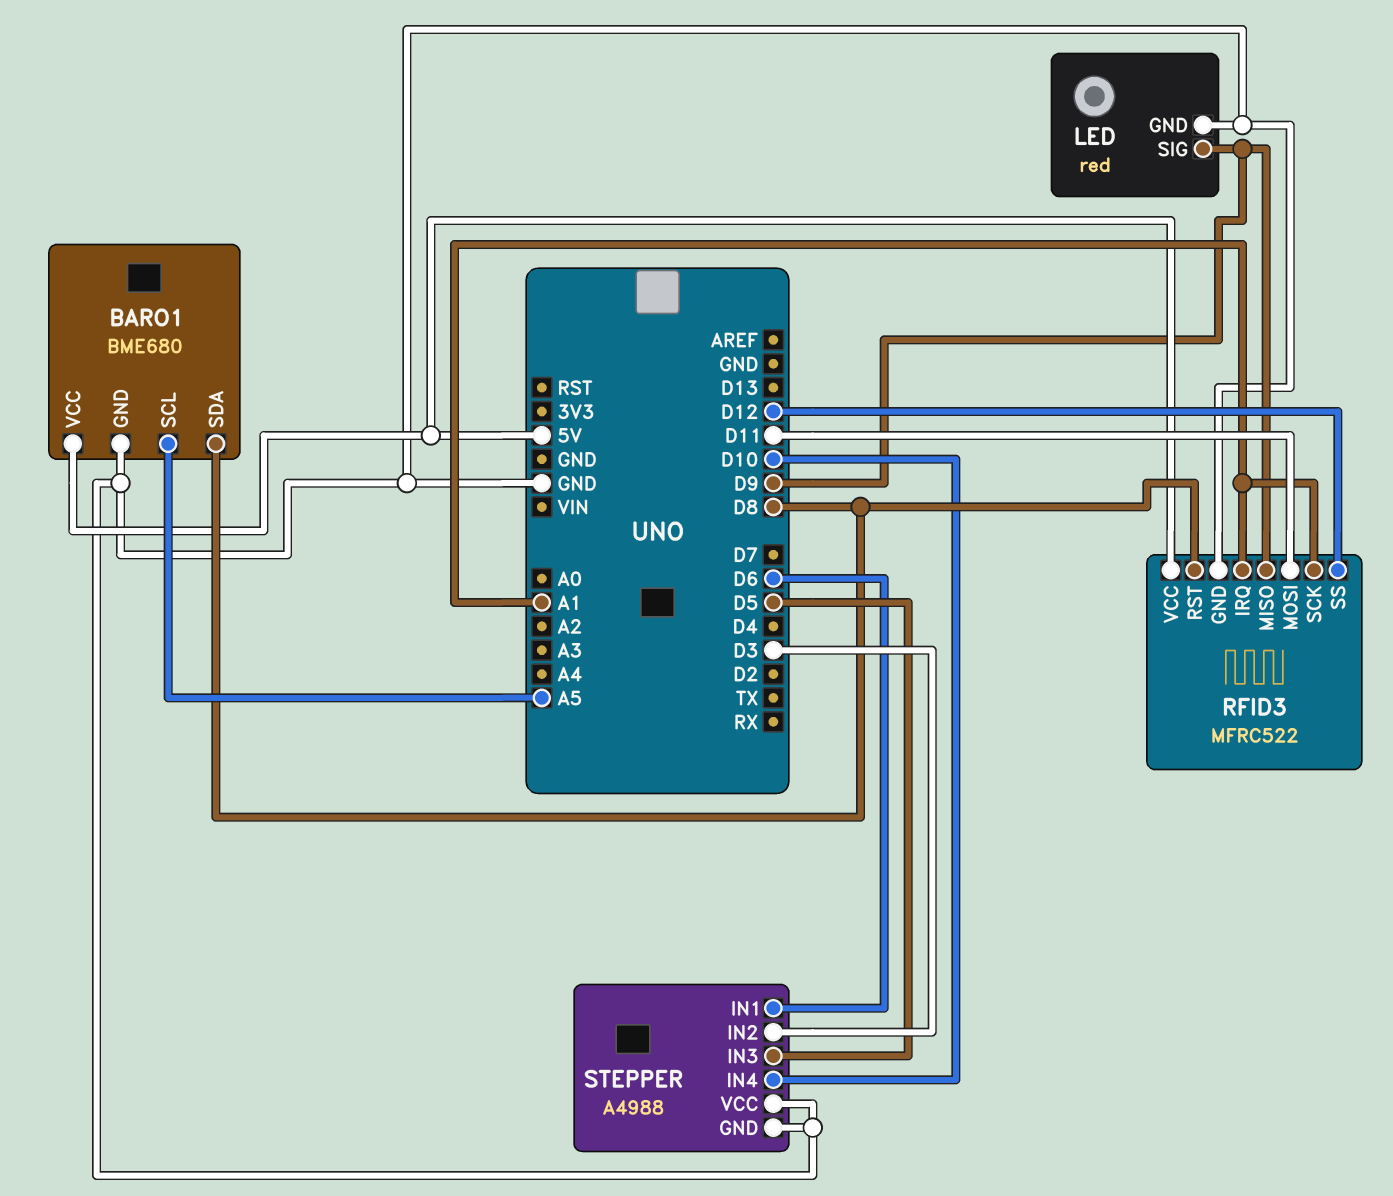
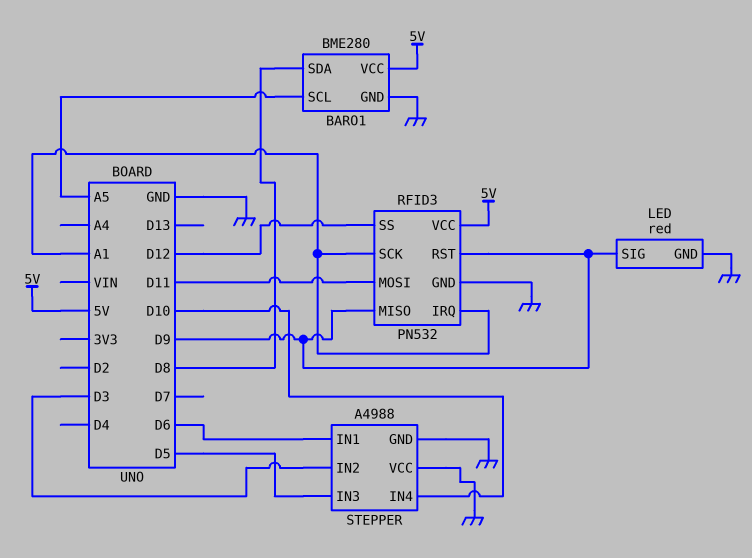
BARO1: BME680 -> BME280
RFID3: MFRC522 -> PN532
RFID3 pin RST: D8 -> D9

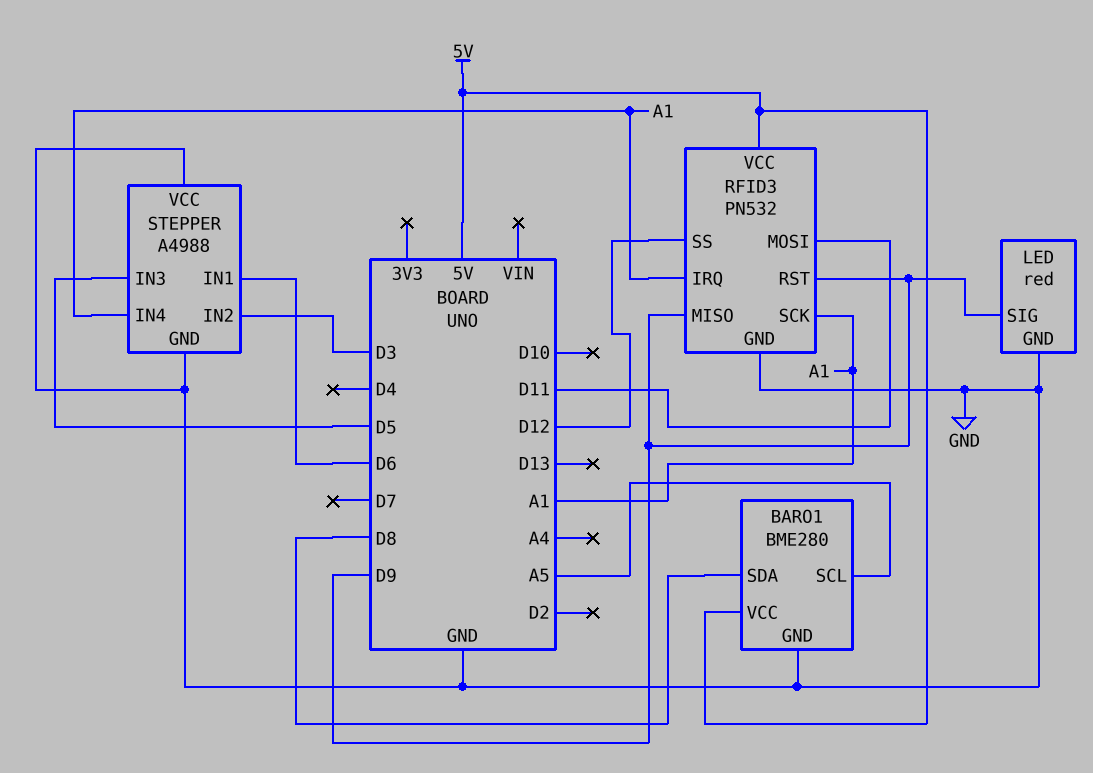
STEPPER pin IN4: D10 -> A1

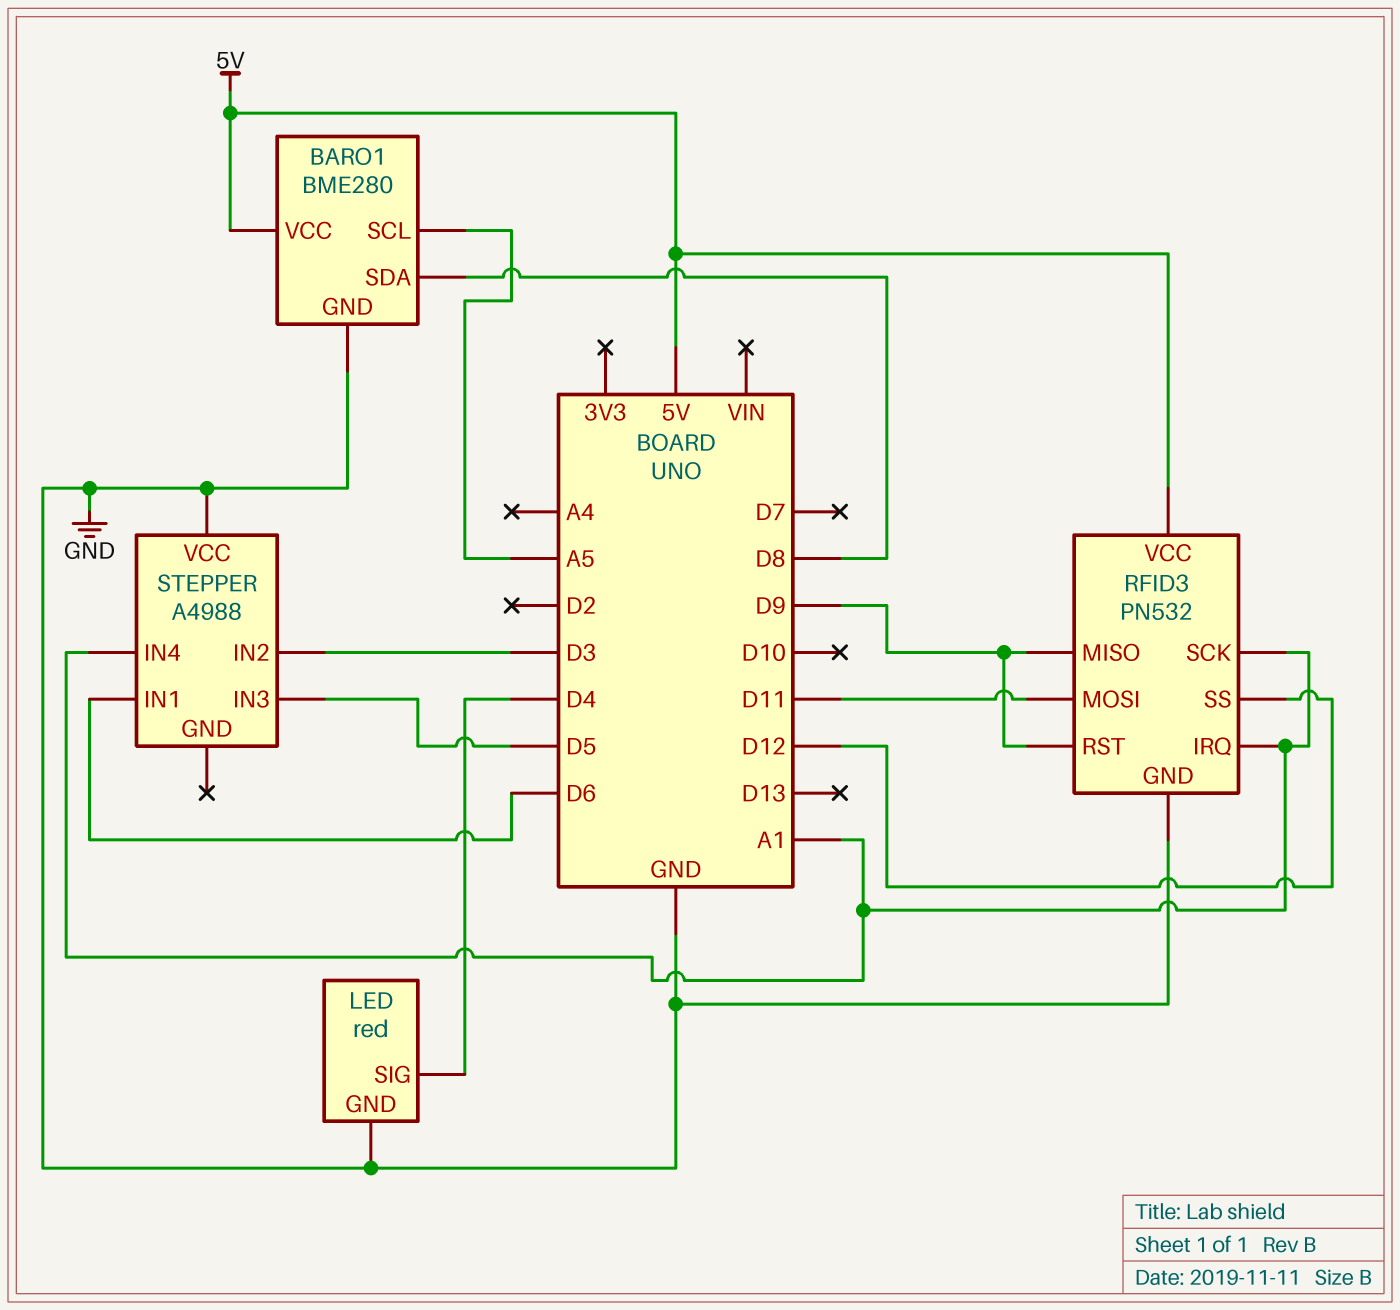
LED pin SIG: D9 -> D4
STEPPER pin GND: GND -> none

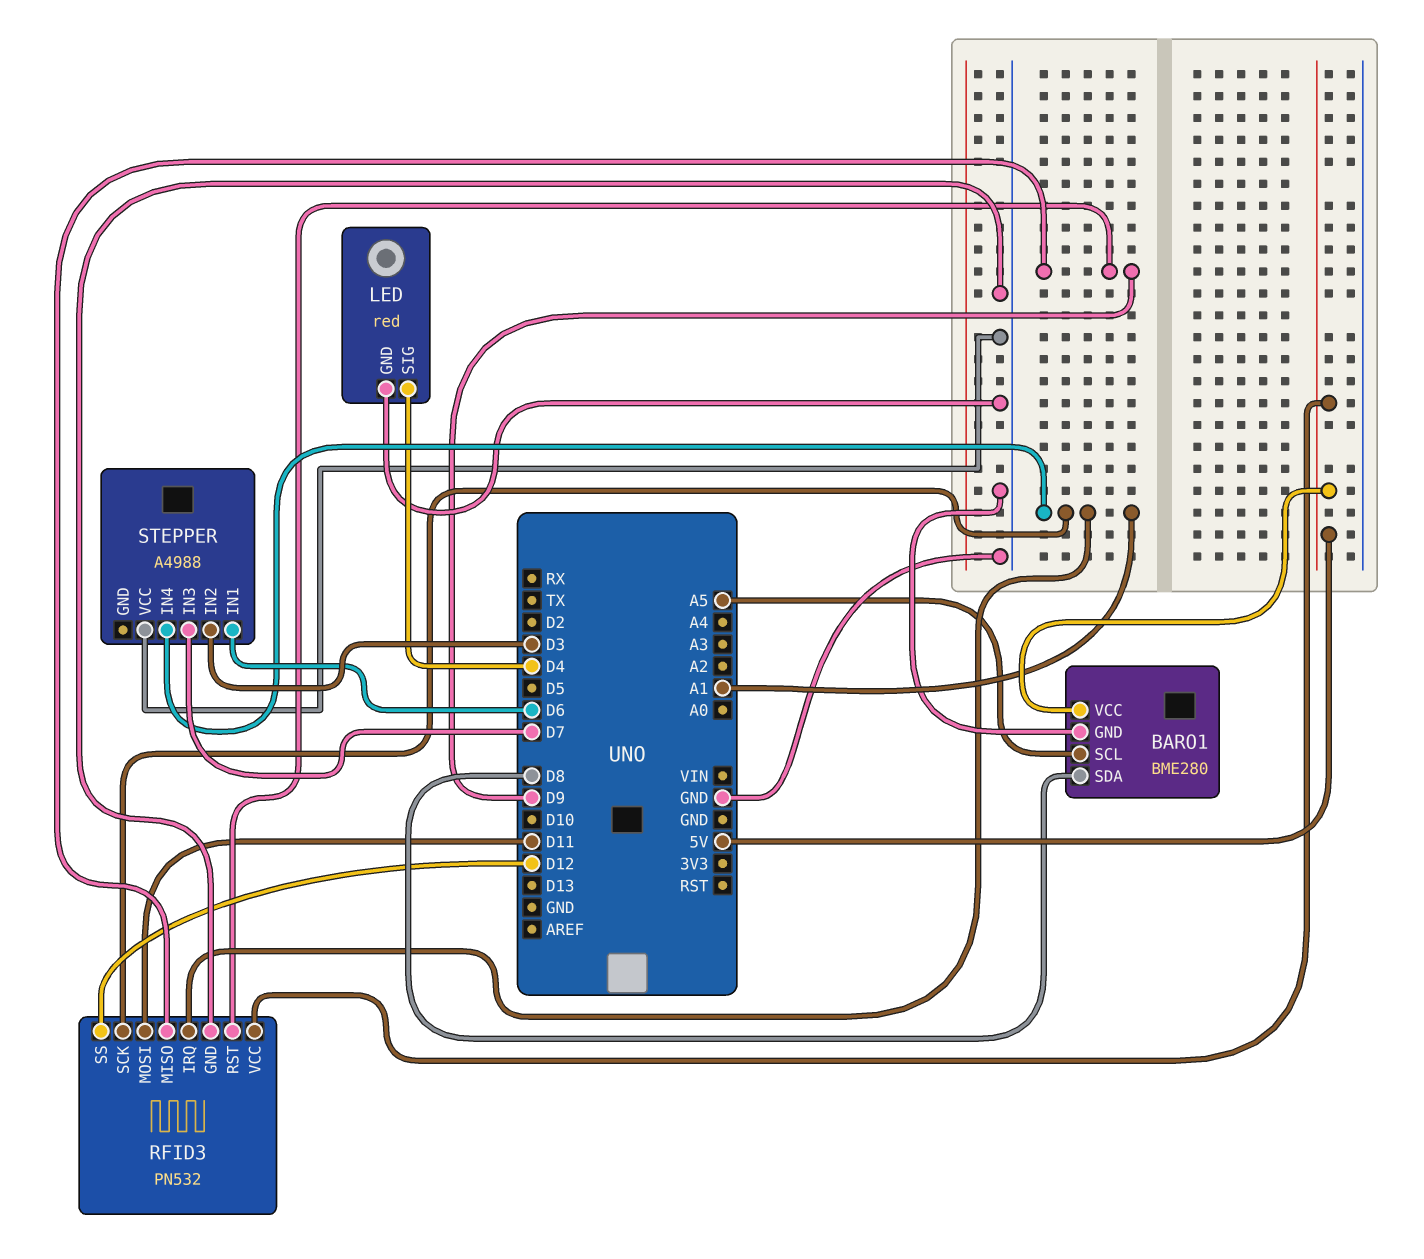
STEPPER pin IN3: D5 -> D7

